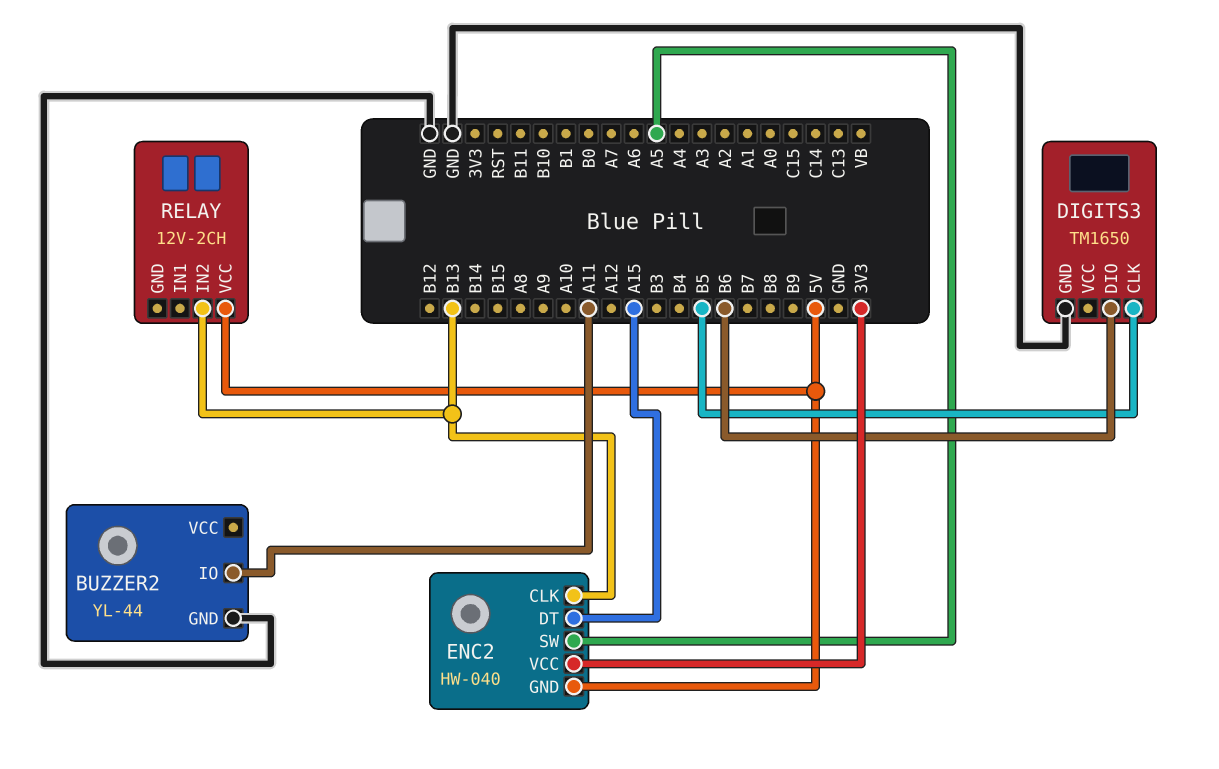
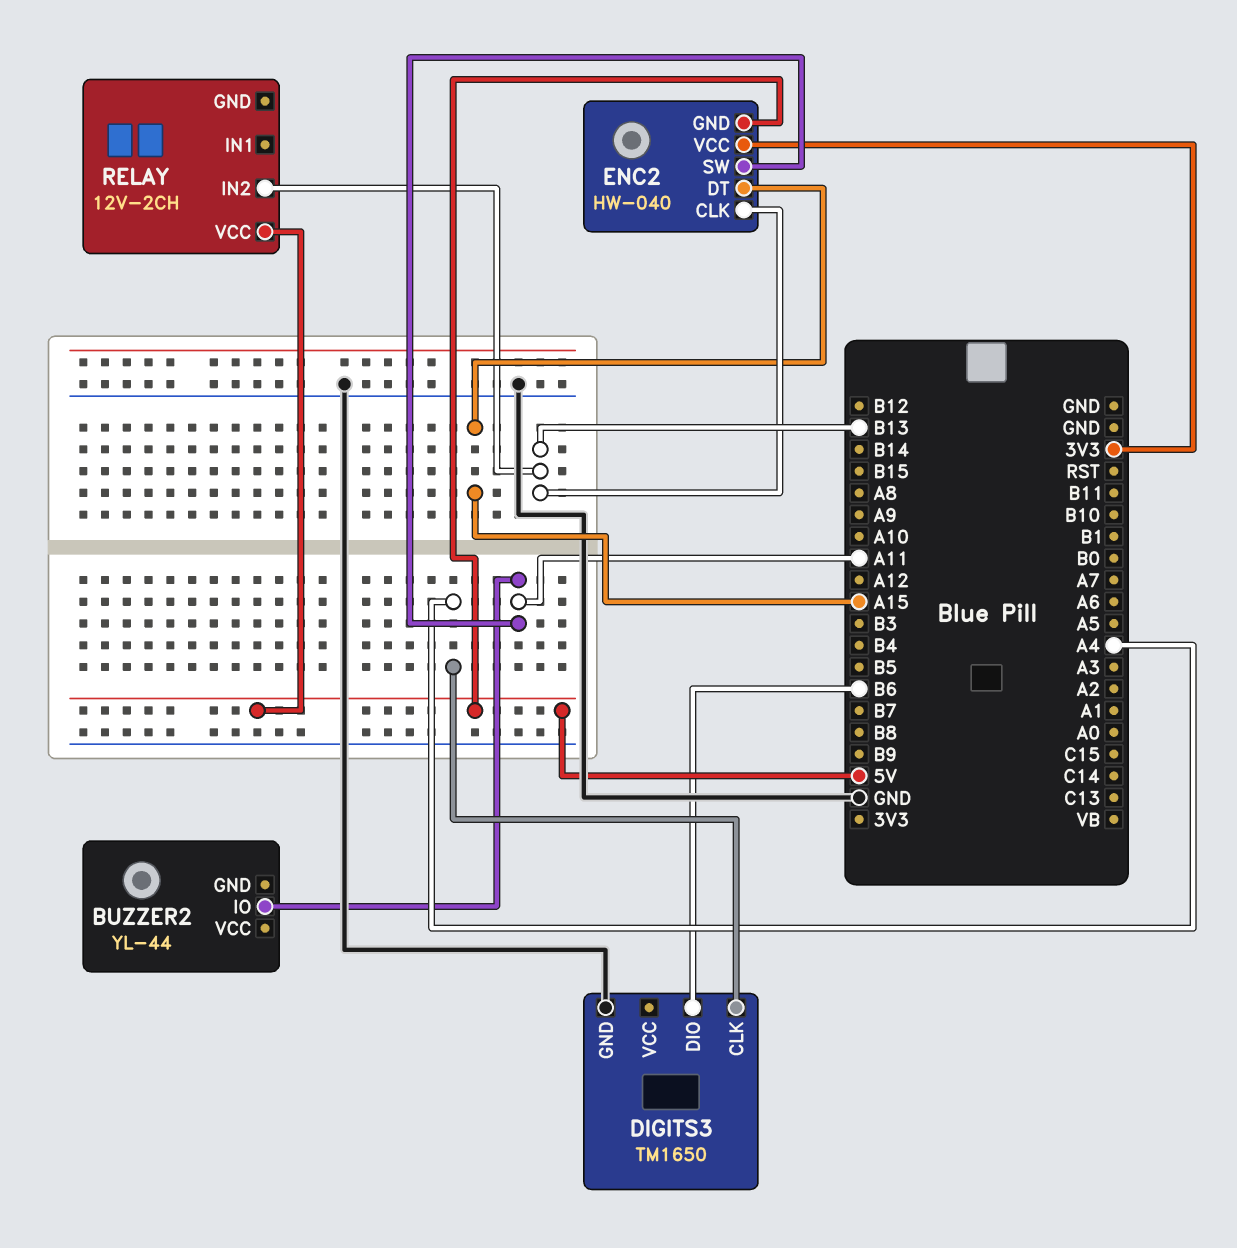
BUZZER2 pin GND: GND -> none
DIGITS3 pin CLK: B5 -> A4
ENC2 pin SW: A5 -> A11

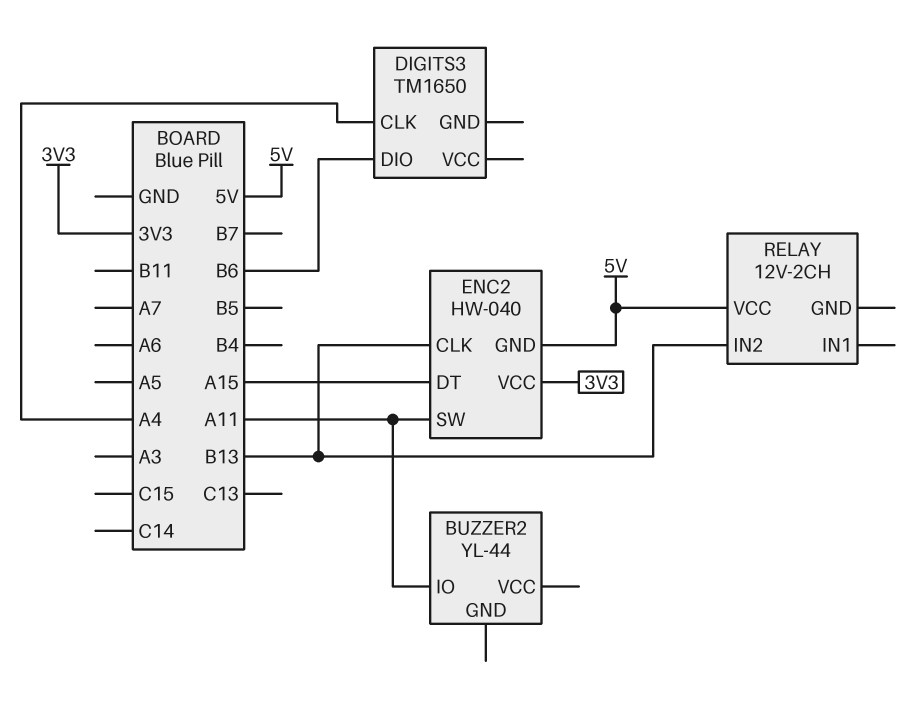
DIGITS3 pin GND: GND -> none

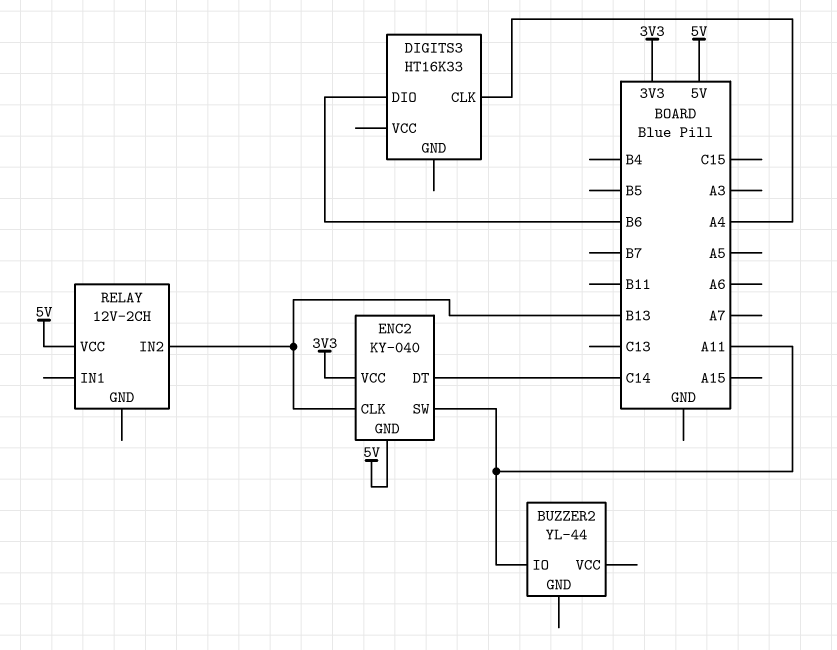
DIGITS3: TM1650 -> HT16K33
ENC2: HW-040 -> KY-040
ENC2 pin DT: A15 -> C14

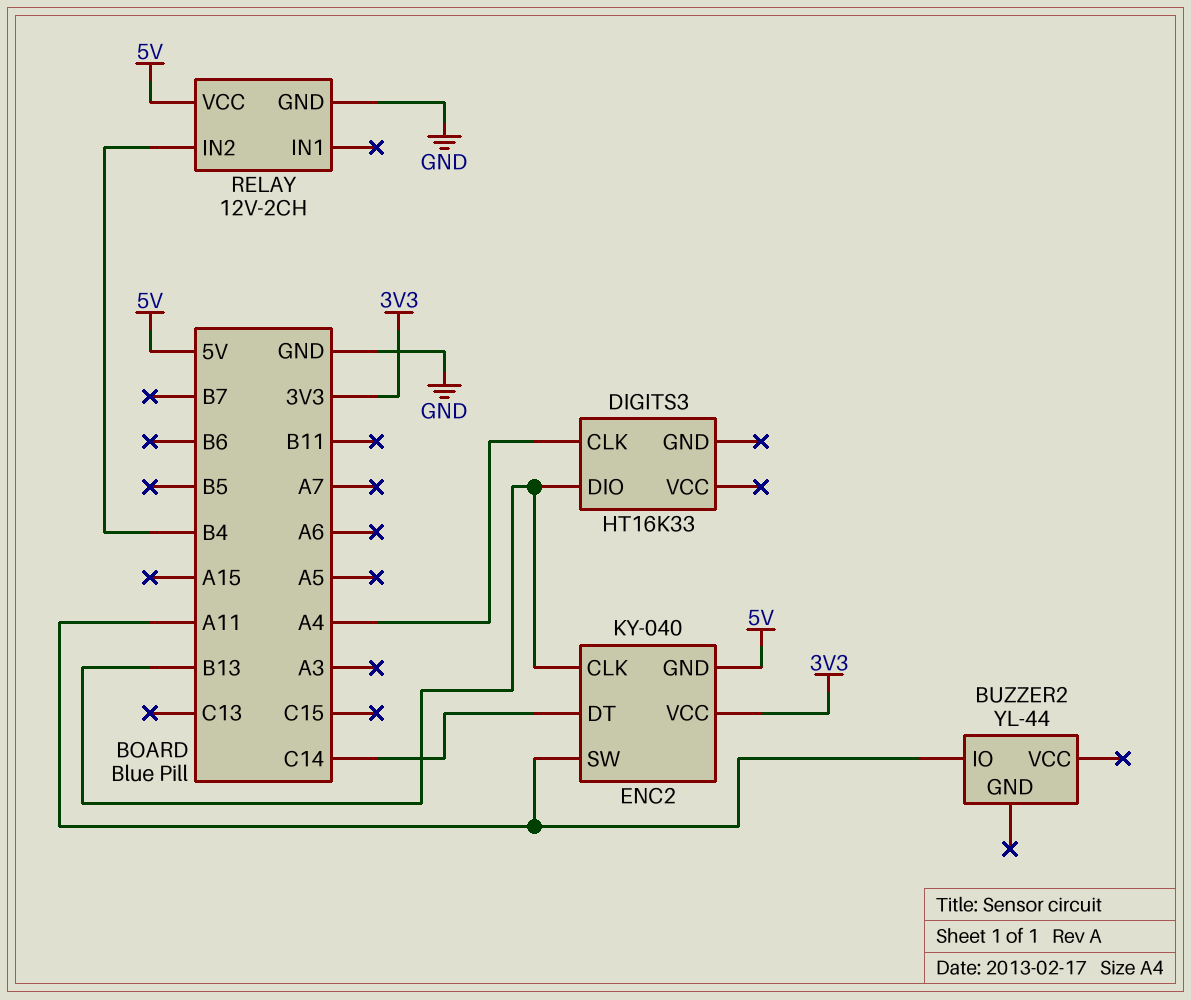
DIGITS3 pin DIO: B6 -> B13
RELAY pin GND: none -> GND
RELAY pin IN2: B13 -> B4

